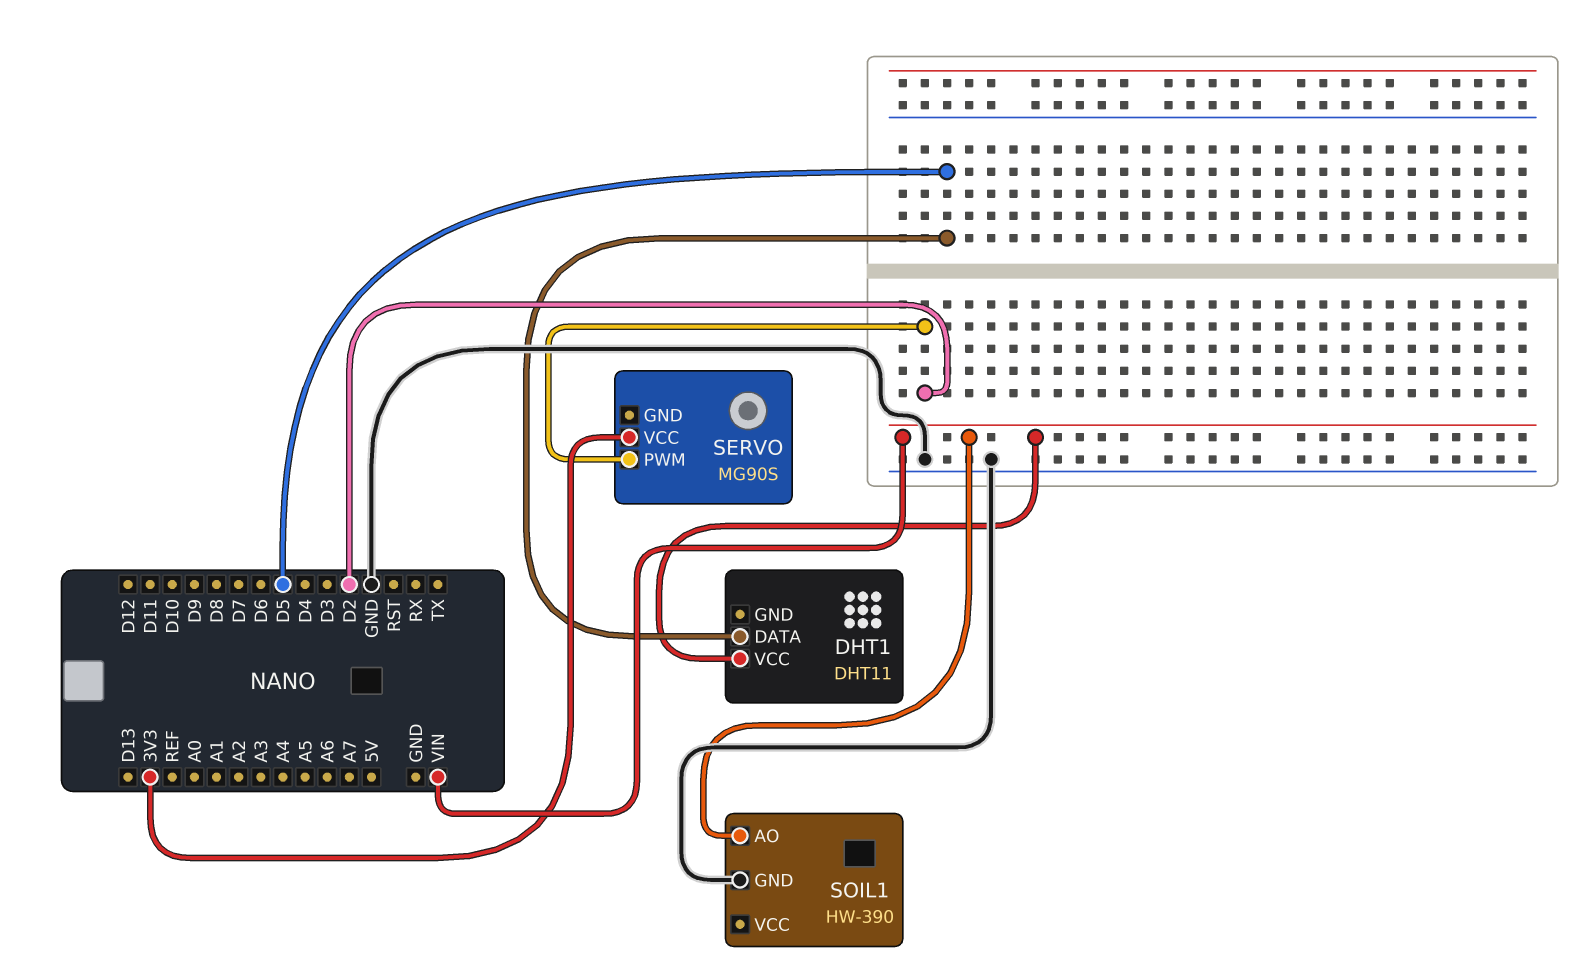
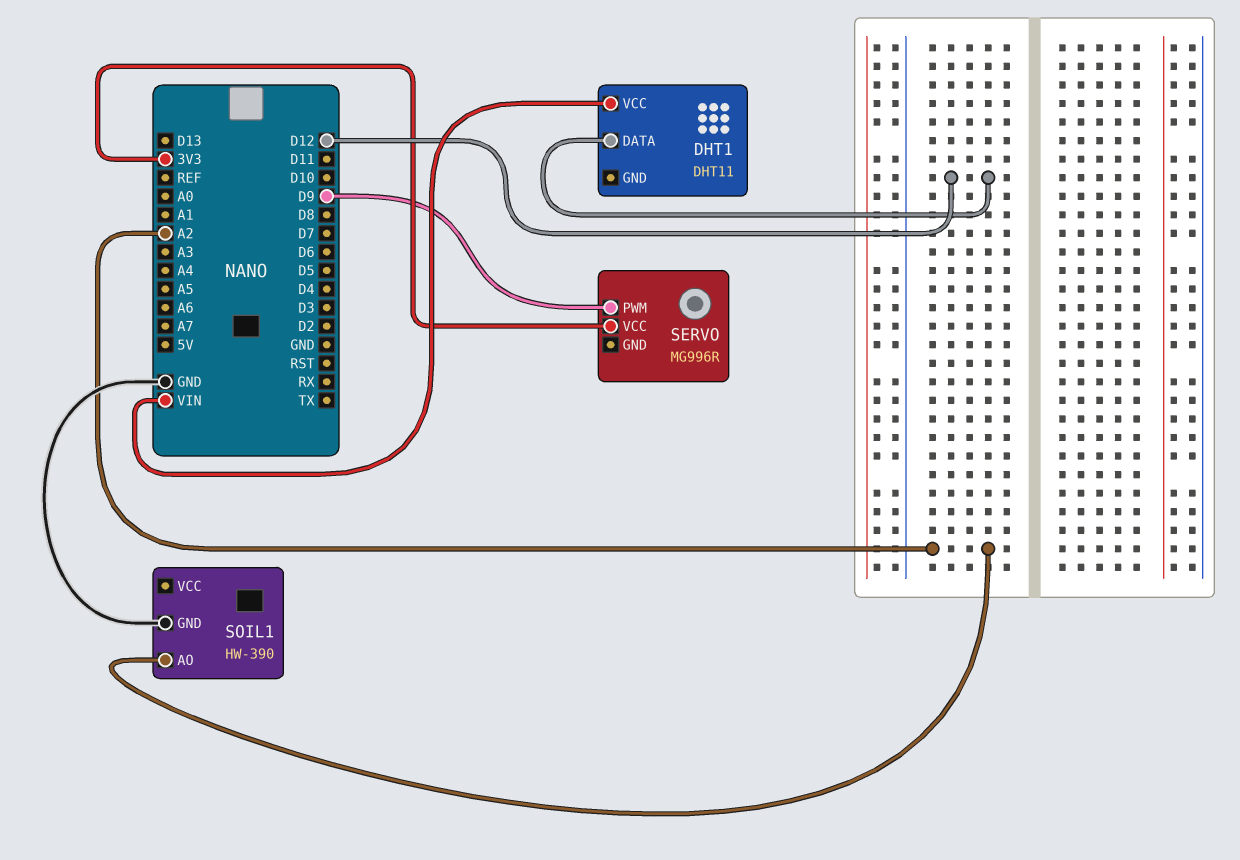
DHT1 pin DATA: D5 -> D12
SERVO: MG90S -> MG996R
SERVO pin PWM: D2 -> D9
SOIL1 pin AO: VIN -> A2

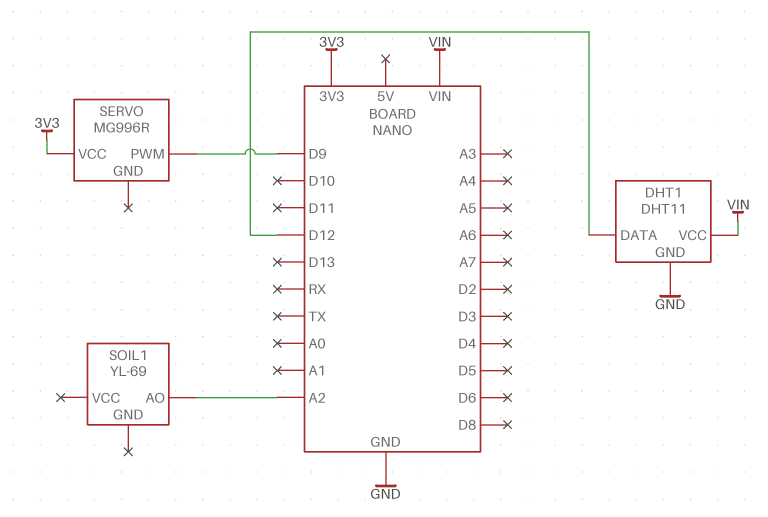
DHT1 pin GND: none -> GND
SOIL1: HW-390 -> YL-69
SOIL1 pin GND: GND -> none

